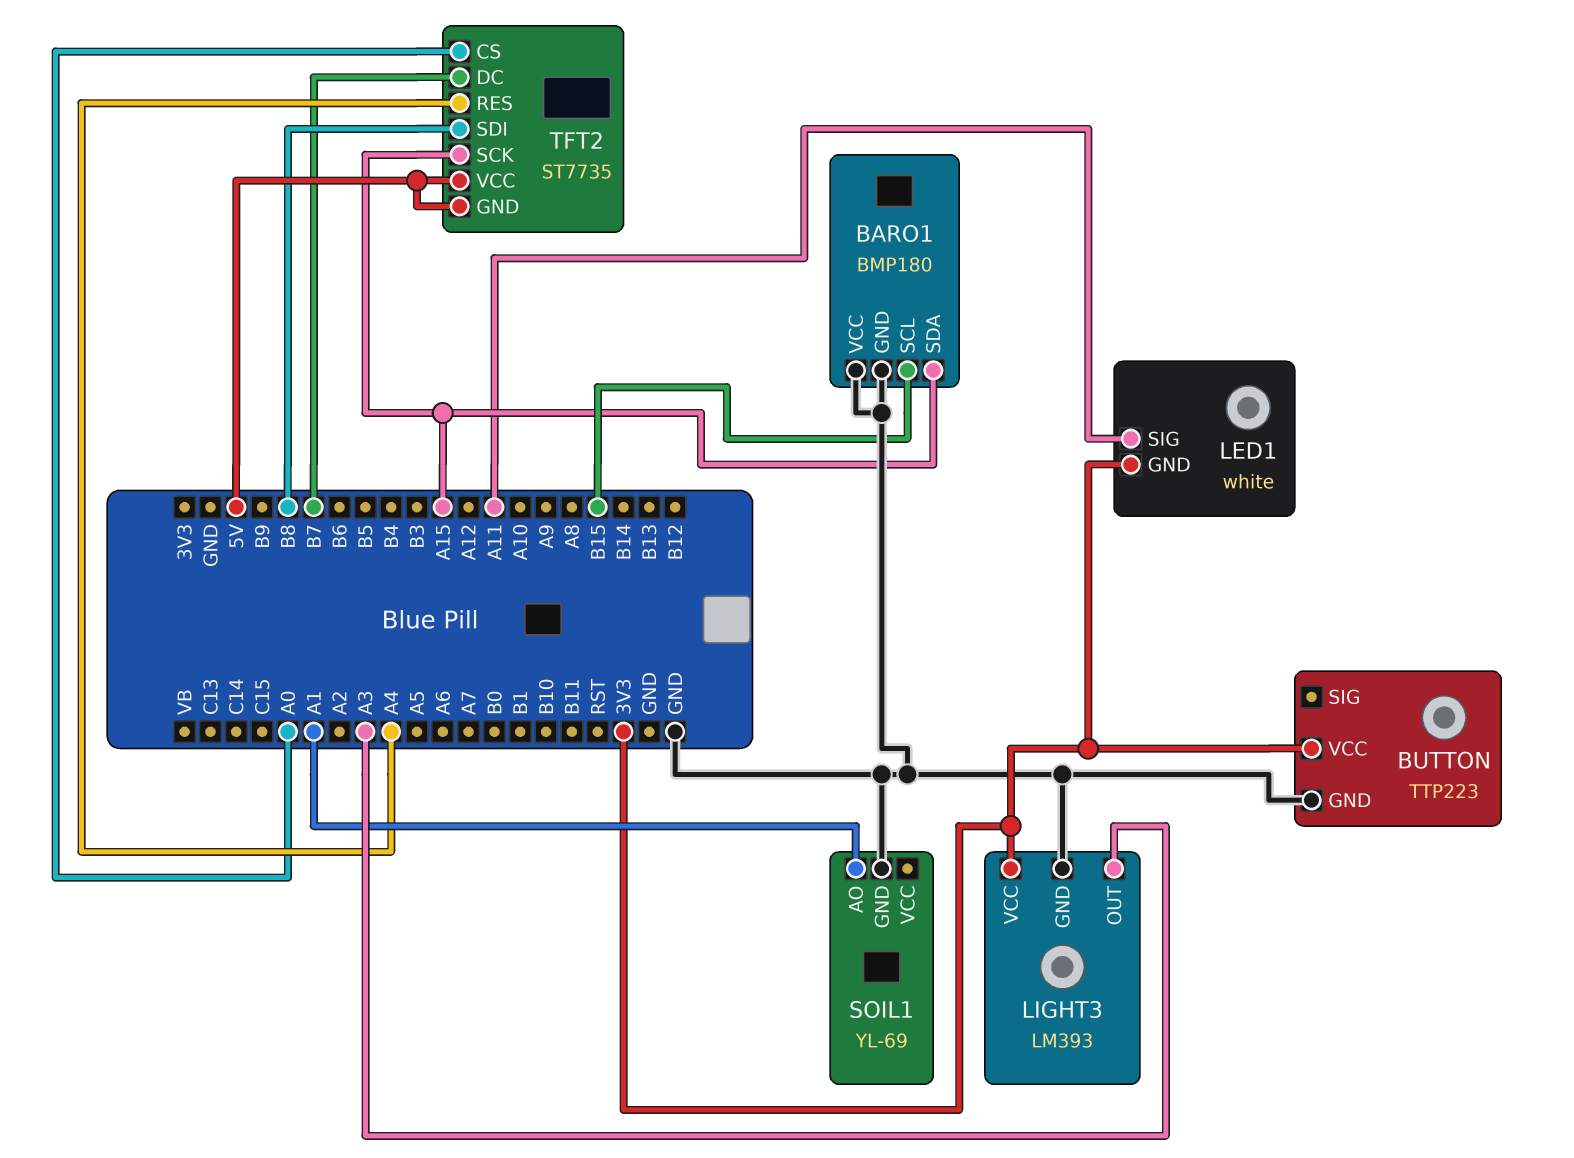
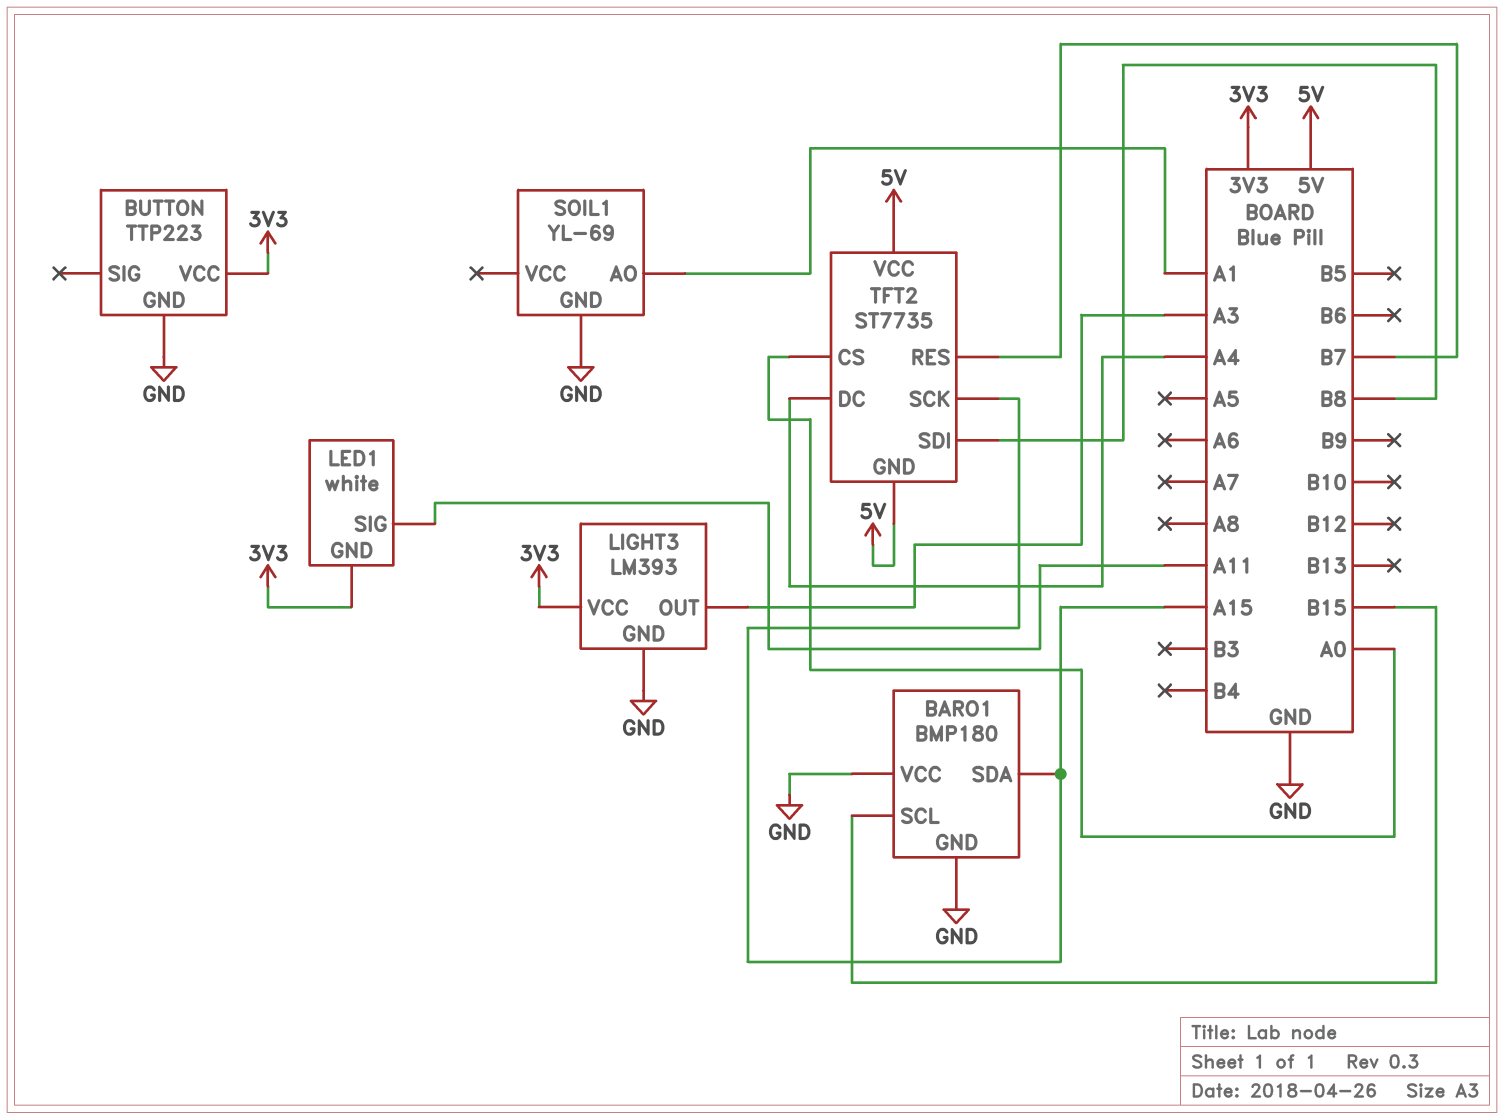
TFT2 pin DC: B7 -> A4
TFT2 pin RES: A4 -> B7

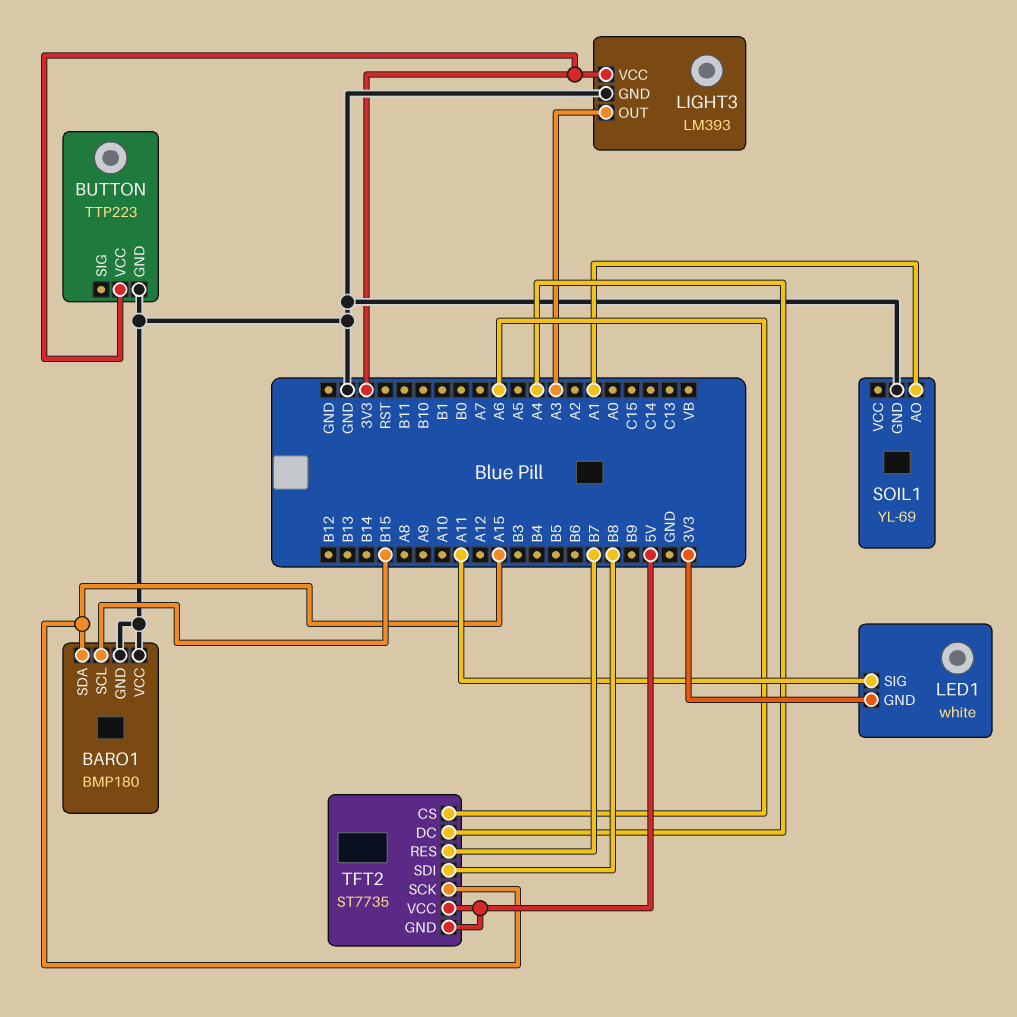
TFT2 pin CS: A0 -> A6

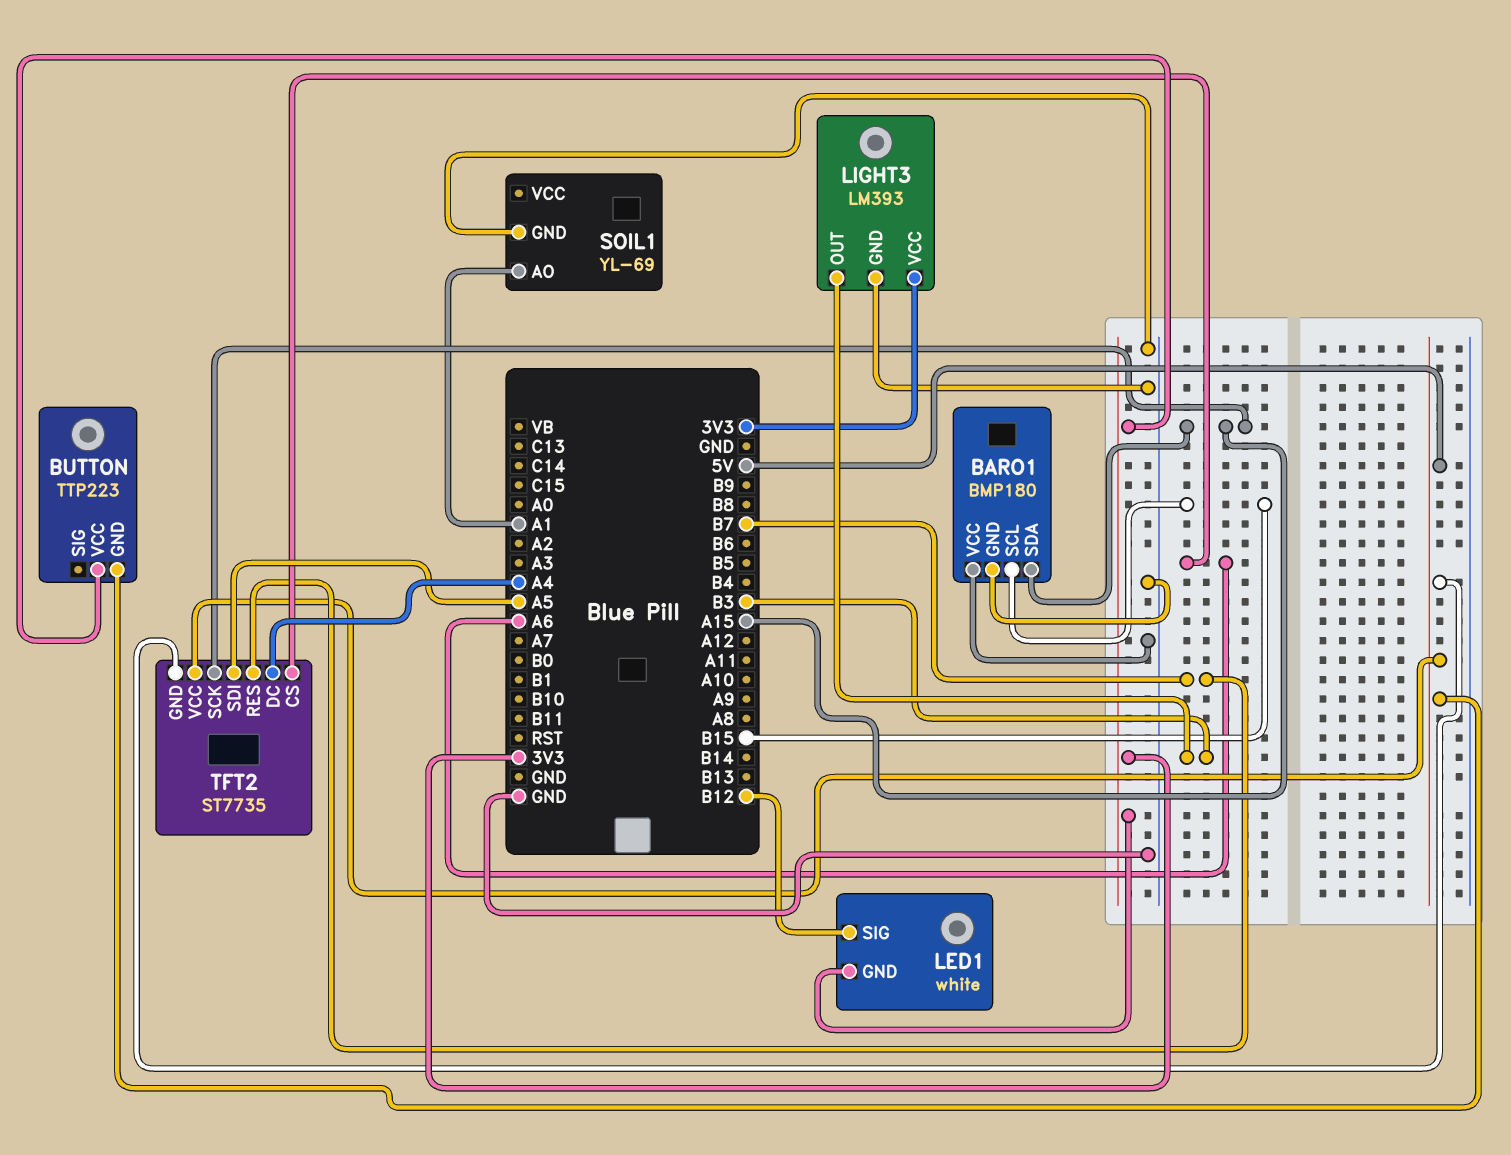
BUTTON pin GND: GND -> 5V
LED1 pin SIG: A11 -> B12
LIGHT3 pin OUT: A3 -> B3
TFT2 pin SDI: B8 -> A5

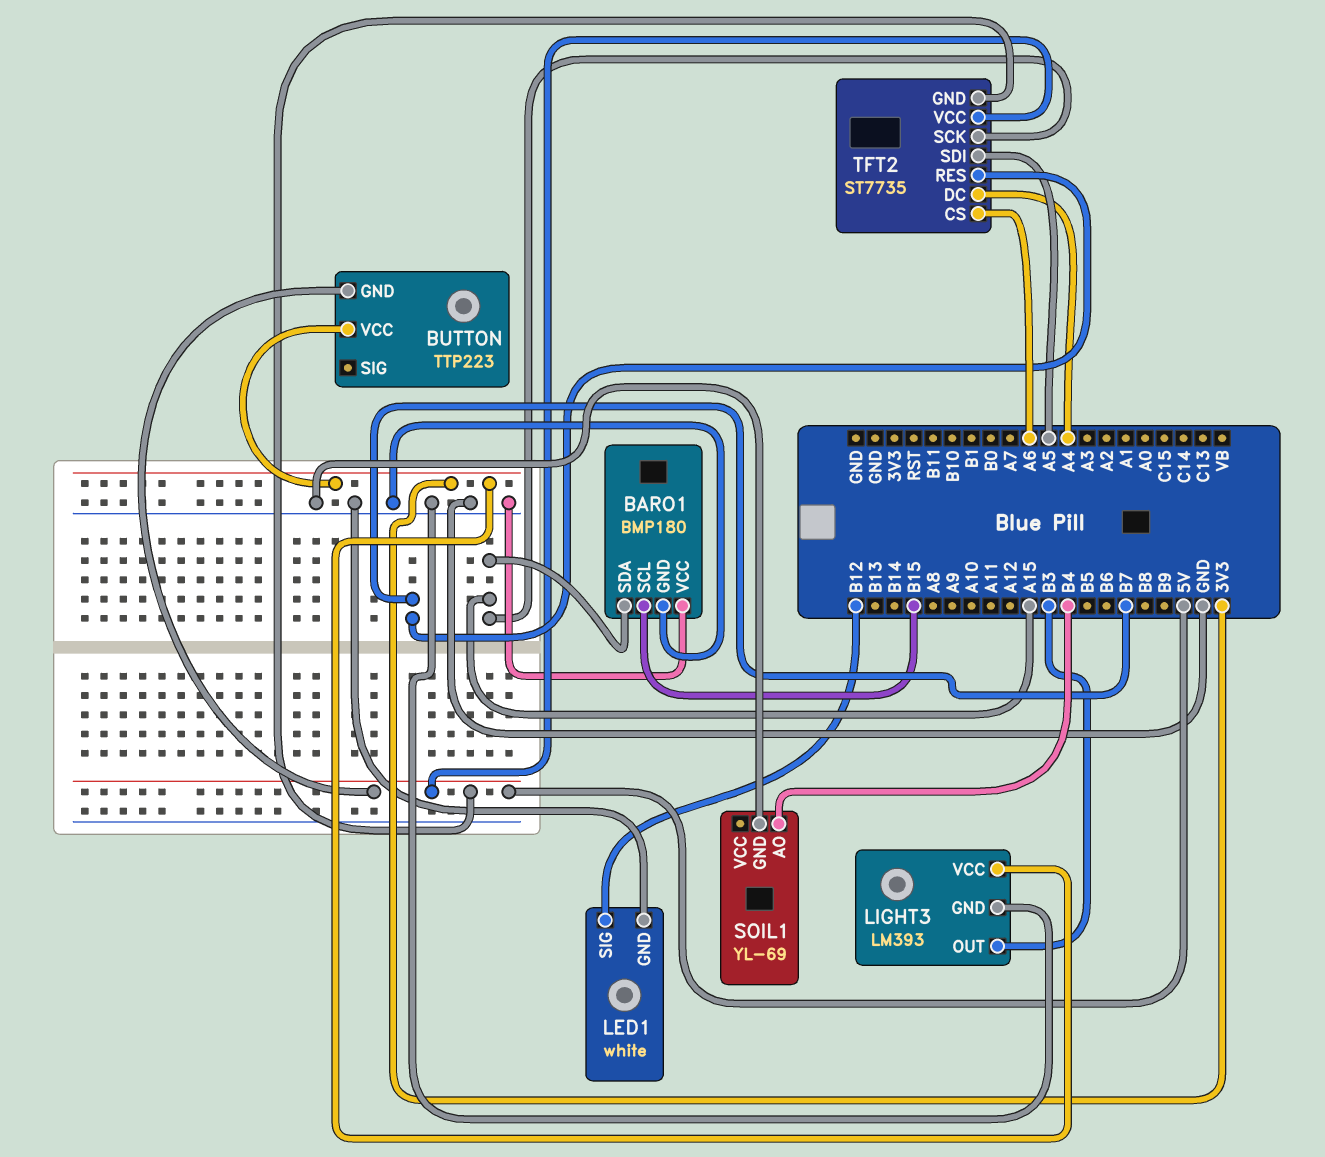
LED1 pin GND: 3V3 -> GND
SOIL1 pin AO: A1 -> B4

